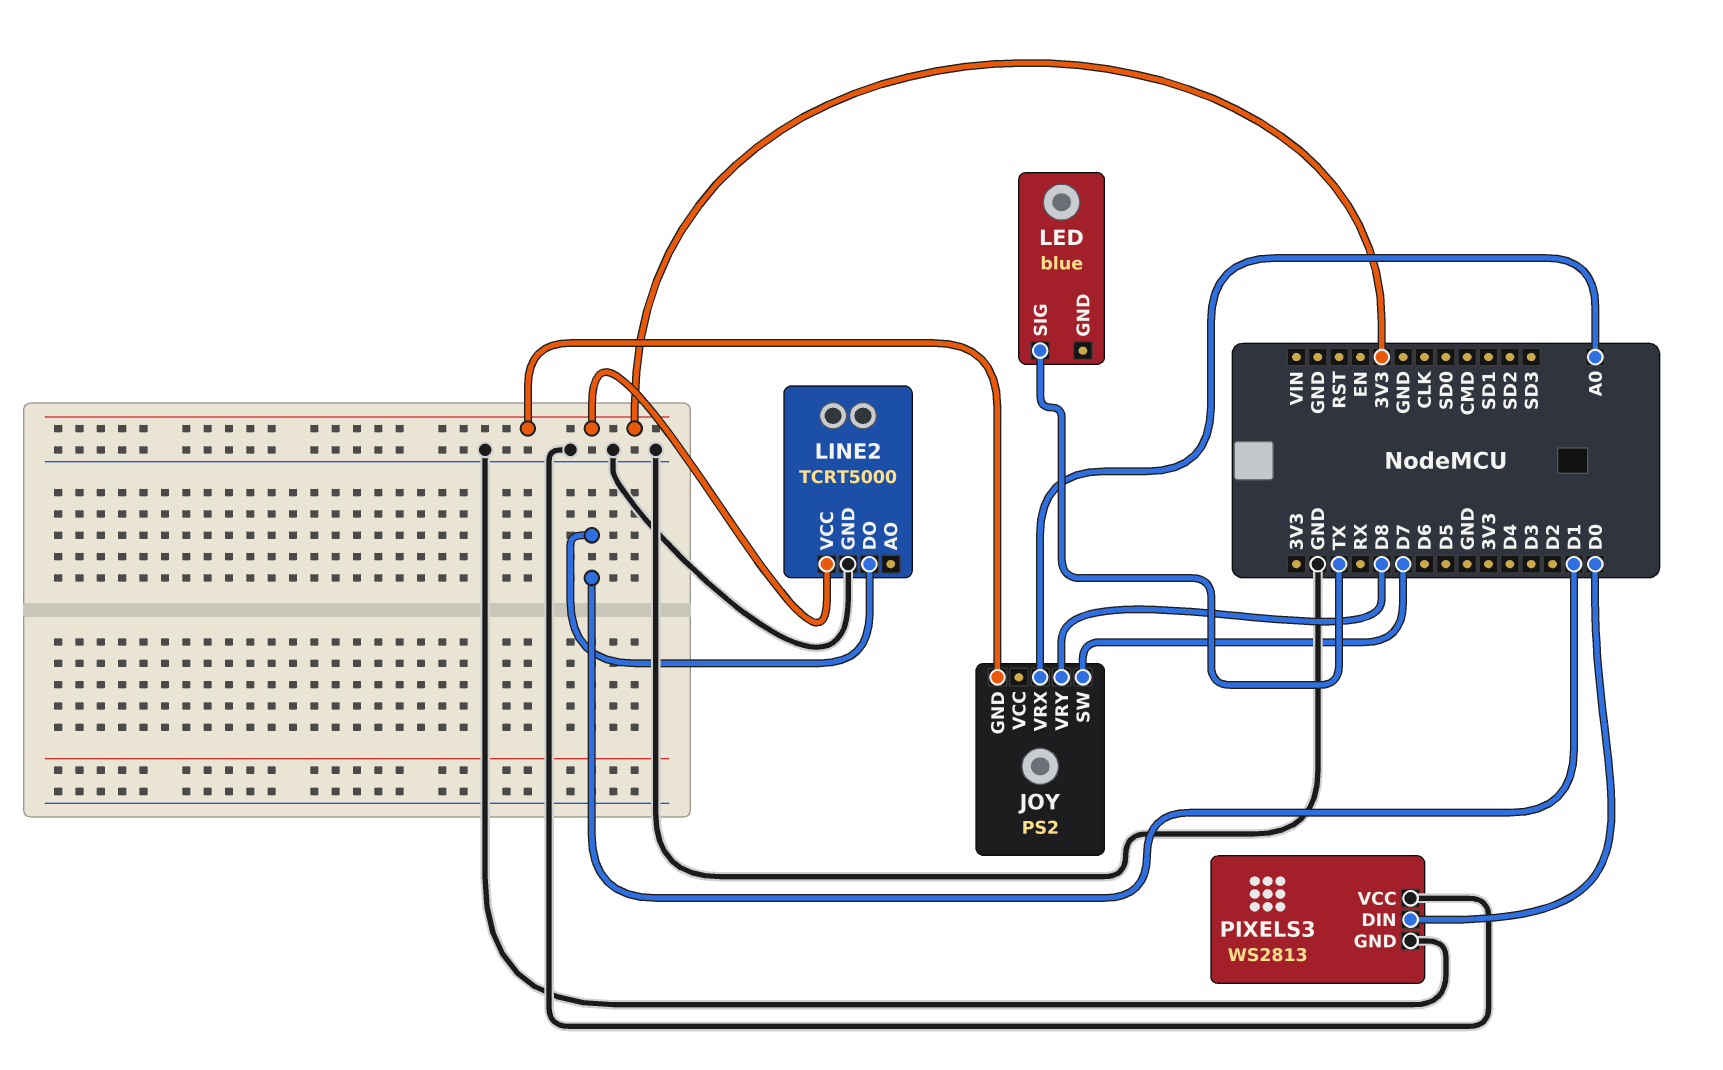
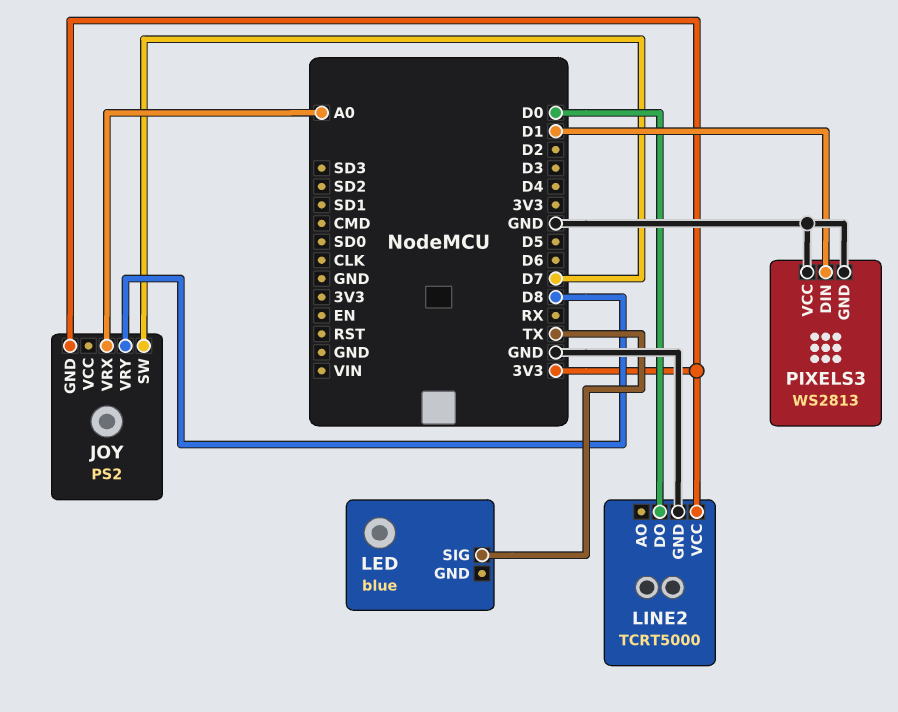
LINE2 pin DO: D1 -> D0
PIXELS3 pin DIN: D0 -> D1

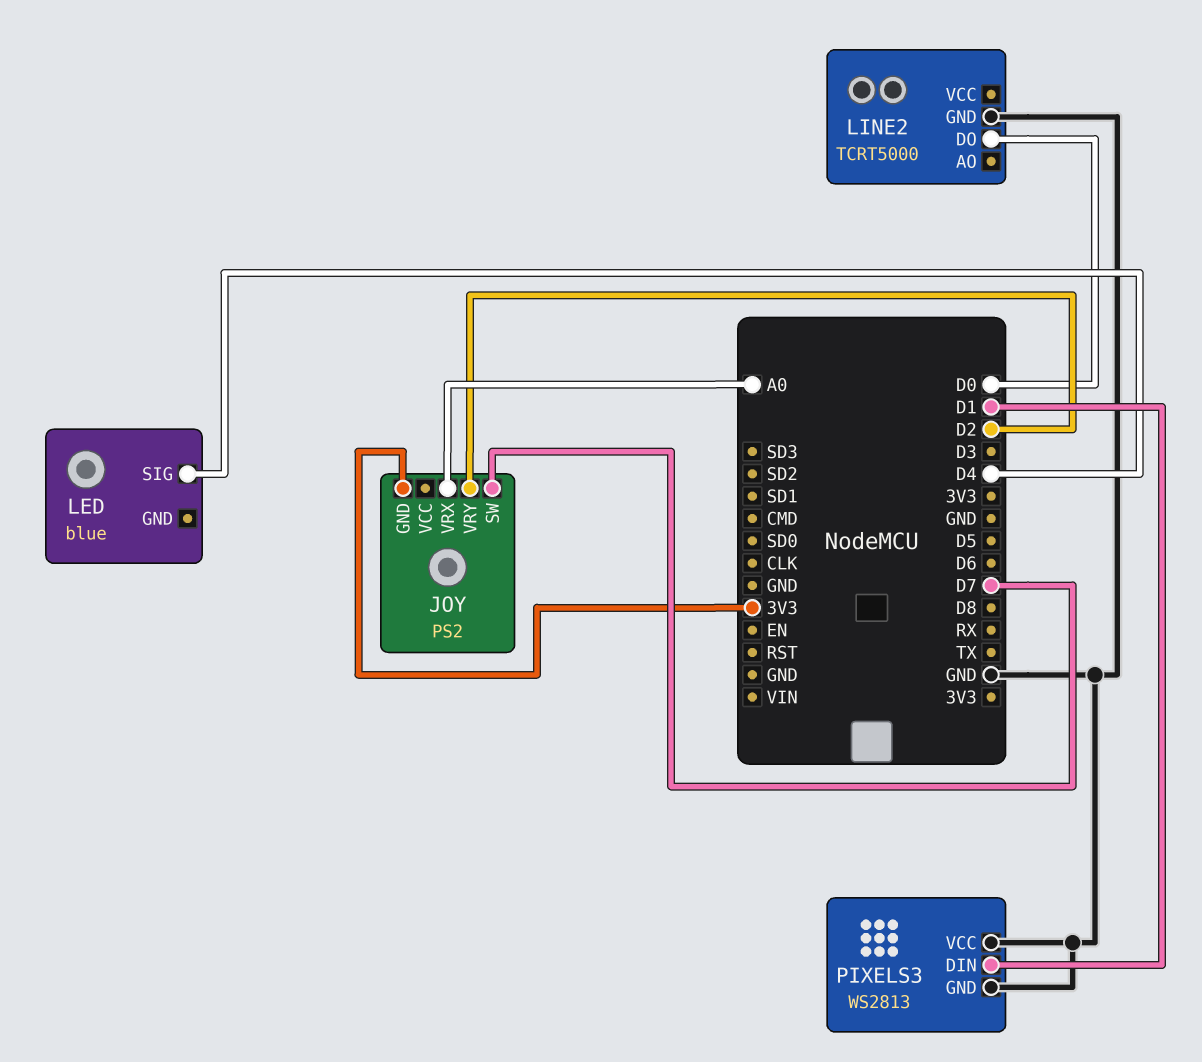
JOY pin VRY: D8 -> D2
LED pin SIG: TX -> D4
LINE2 pin VCC: 3V3 -> none

